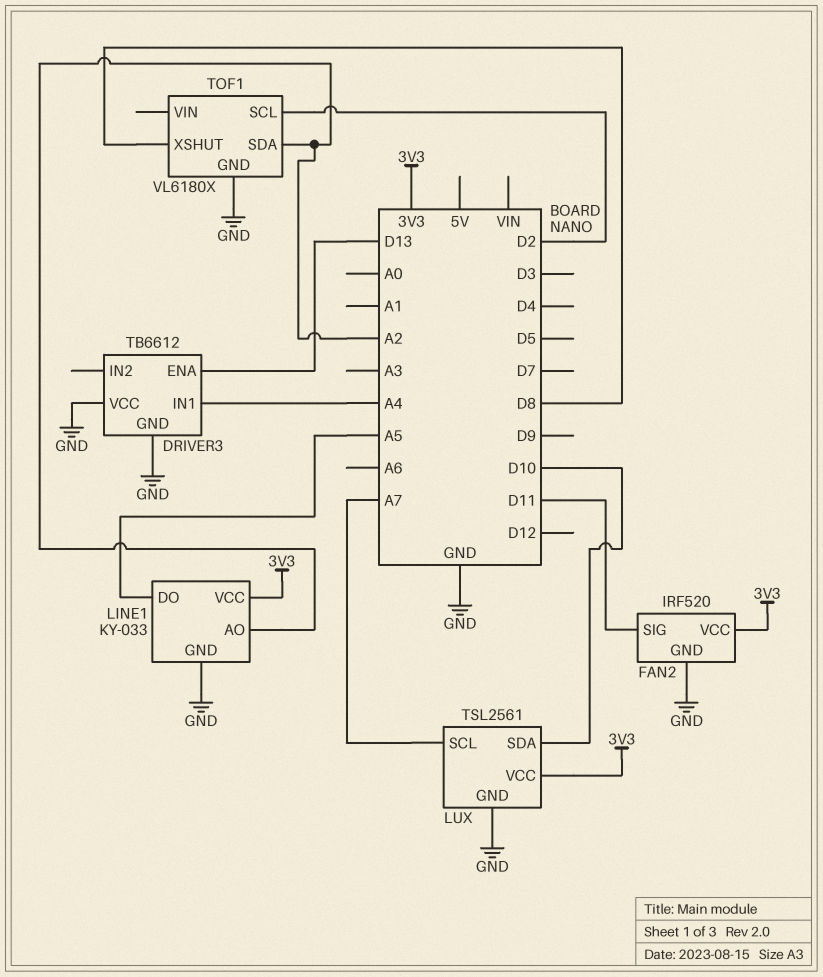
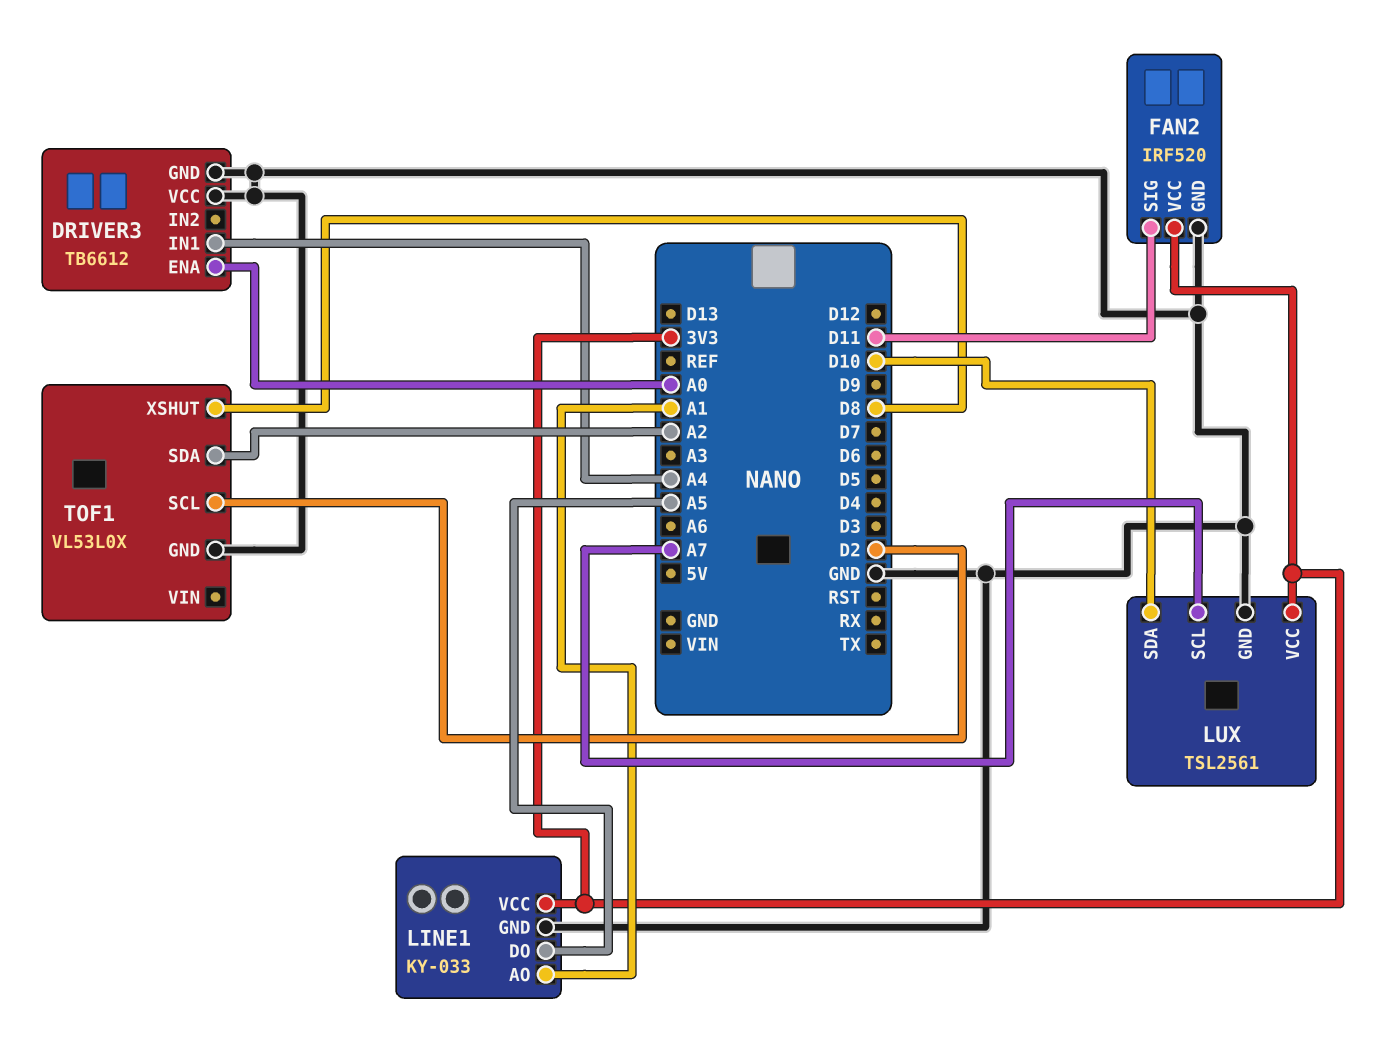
DRIVER3 pin ENA: D13 -> A0
LINE1 pin AO: A2 -> A1
TOF1: VL6180X -> VL53L0X

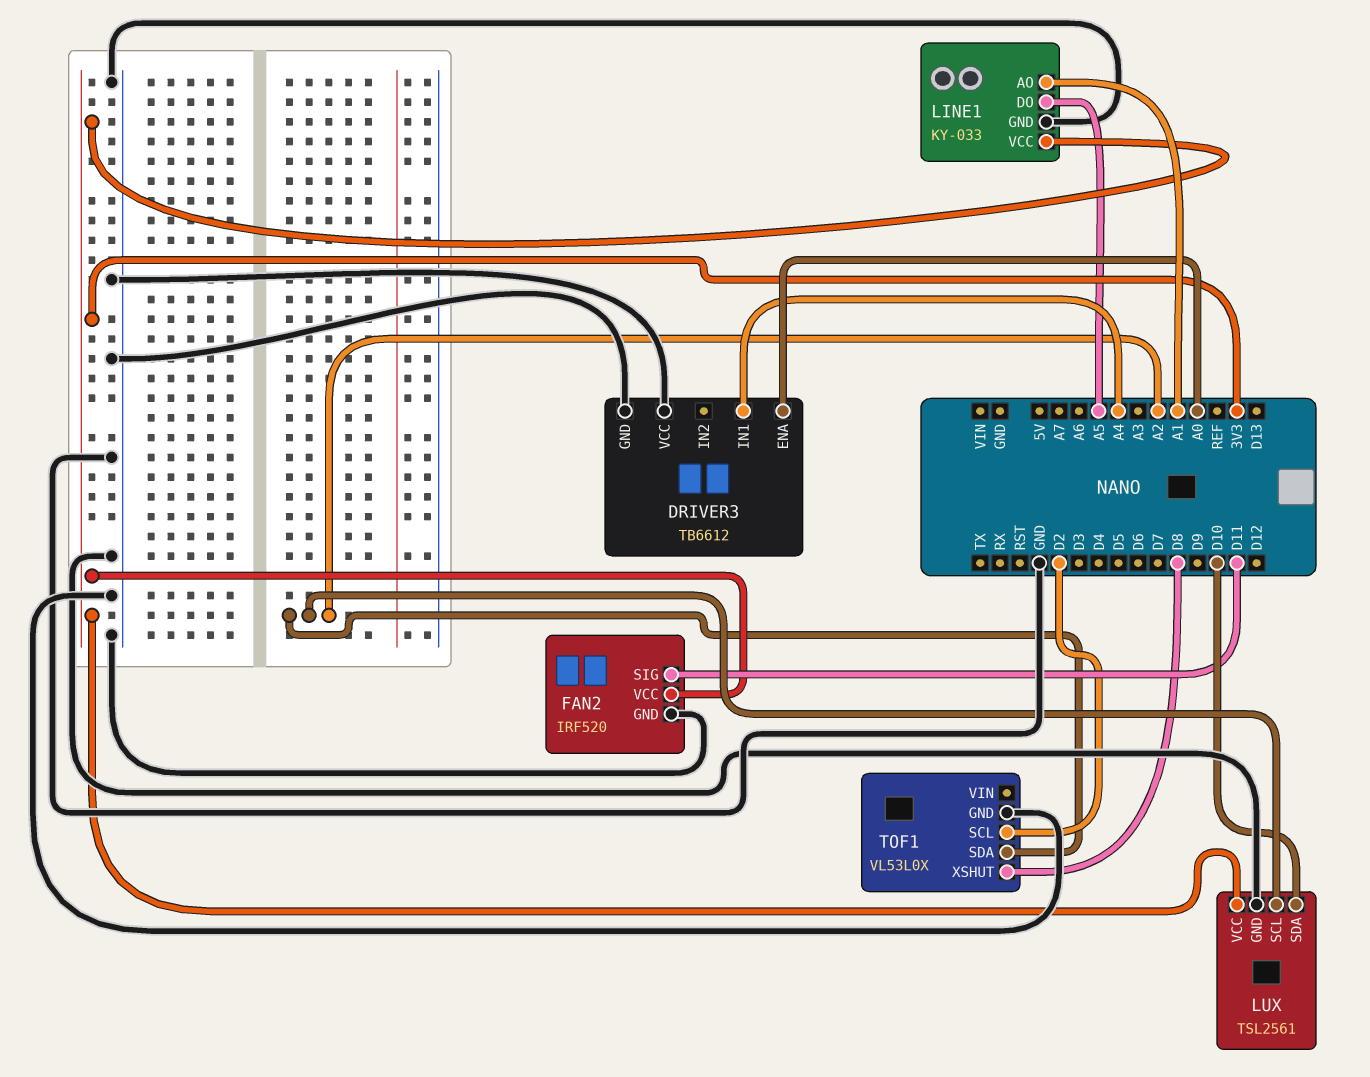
LUX pin SCL: A7 -> A2

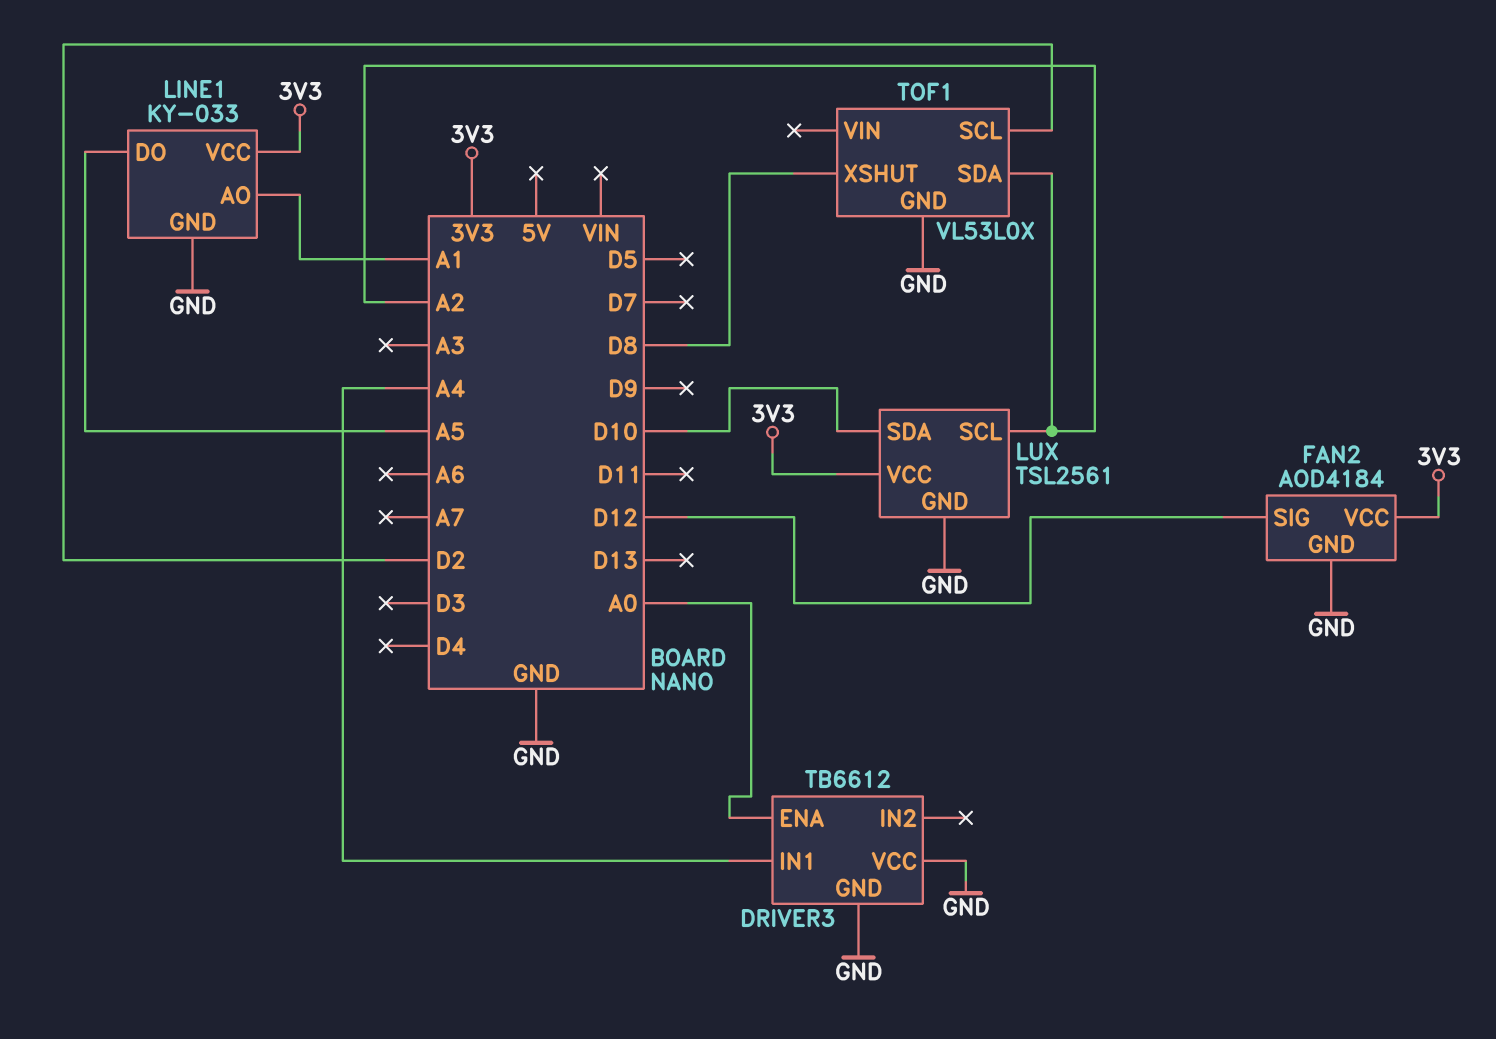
FAN2: IRF520 -> AOD4184
FAN2 pin SIG: D11 -> D12

